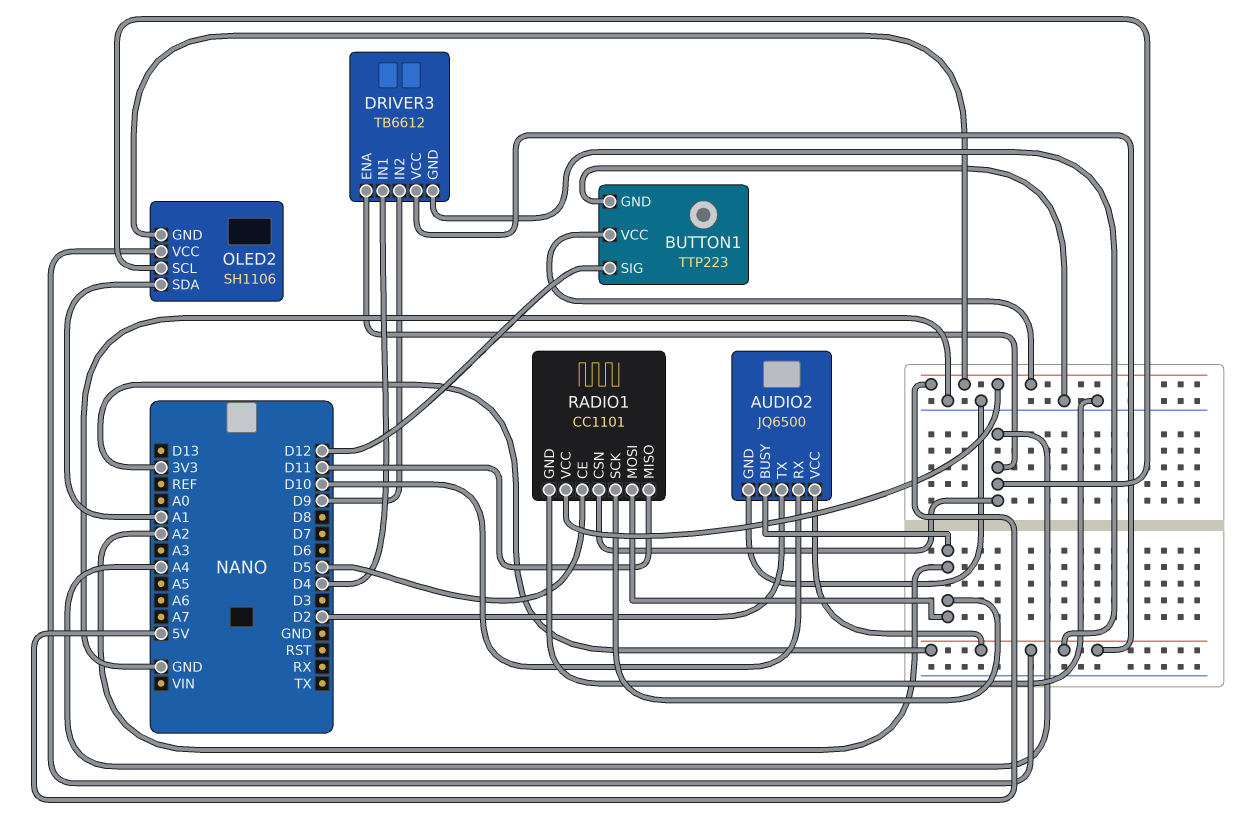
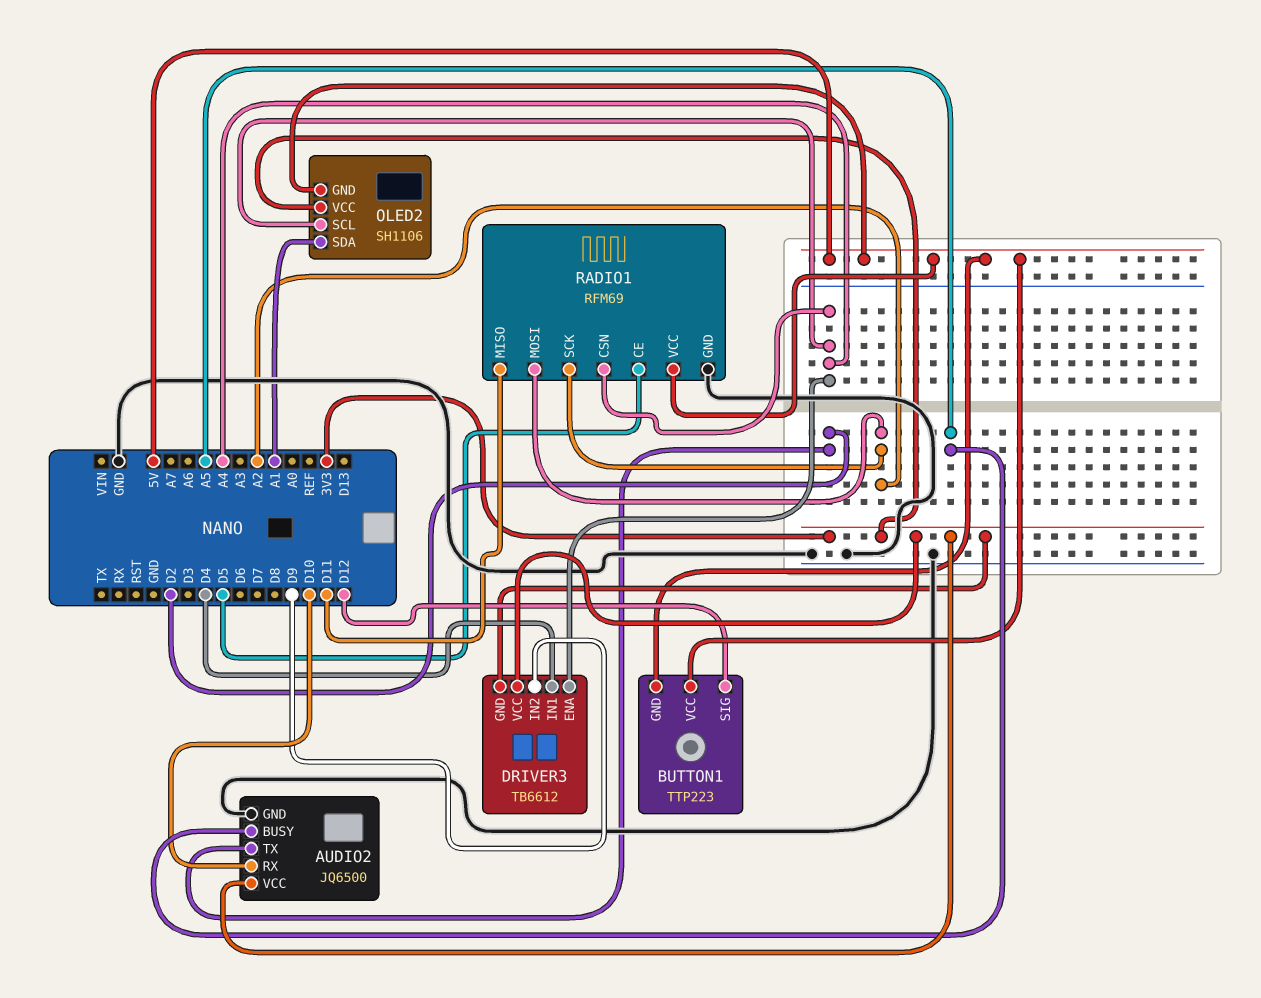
AUDIO2 pin BUSY: A2 -> A5
BUTTON1 pin GND: GND -> 5V
RADIO1: CC1101 -> RFM69

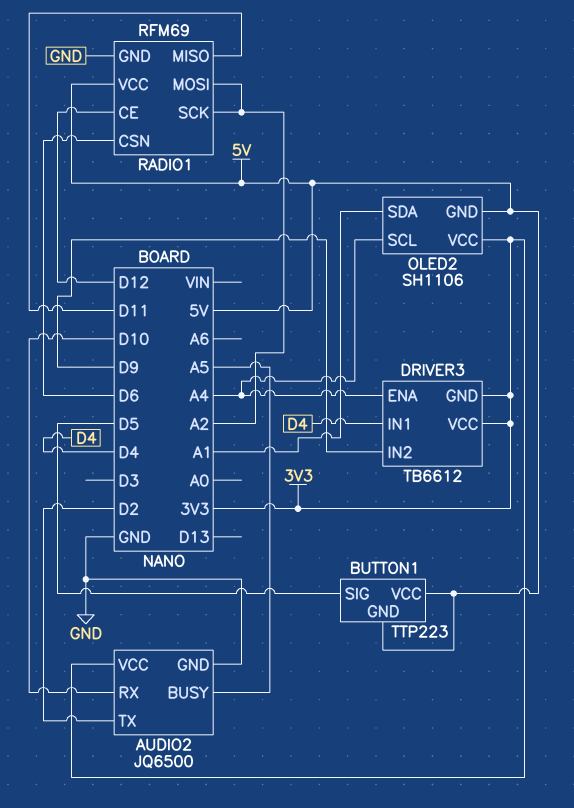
BUTTON1 pin SIG: D12 -> D5
RADIO1 pin CE: D5 -> D12
RADIO1 pin CSN: A4 -> D6

